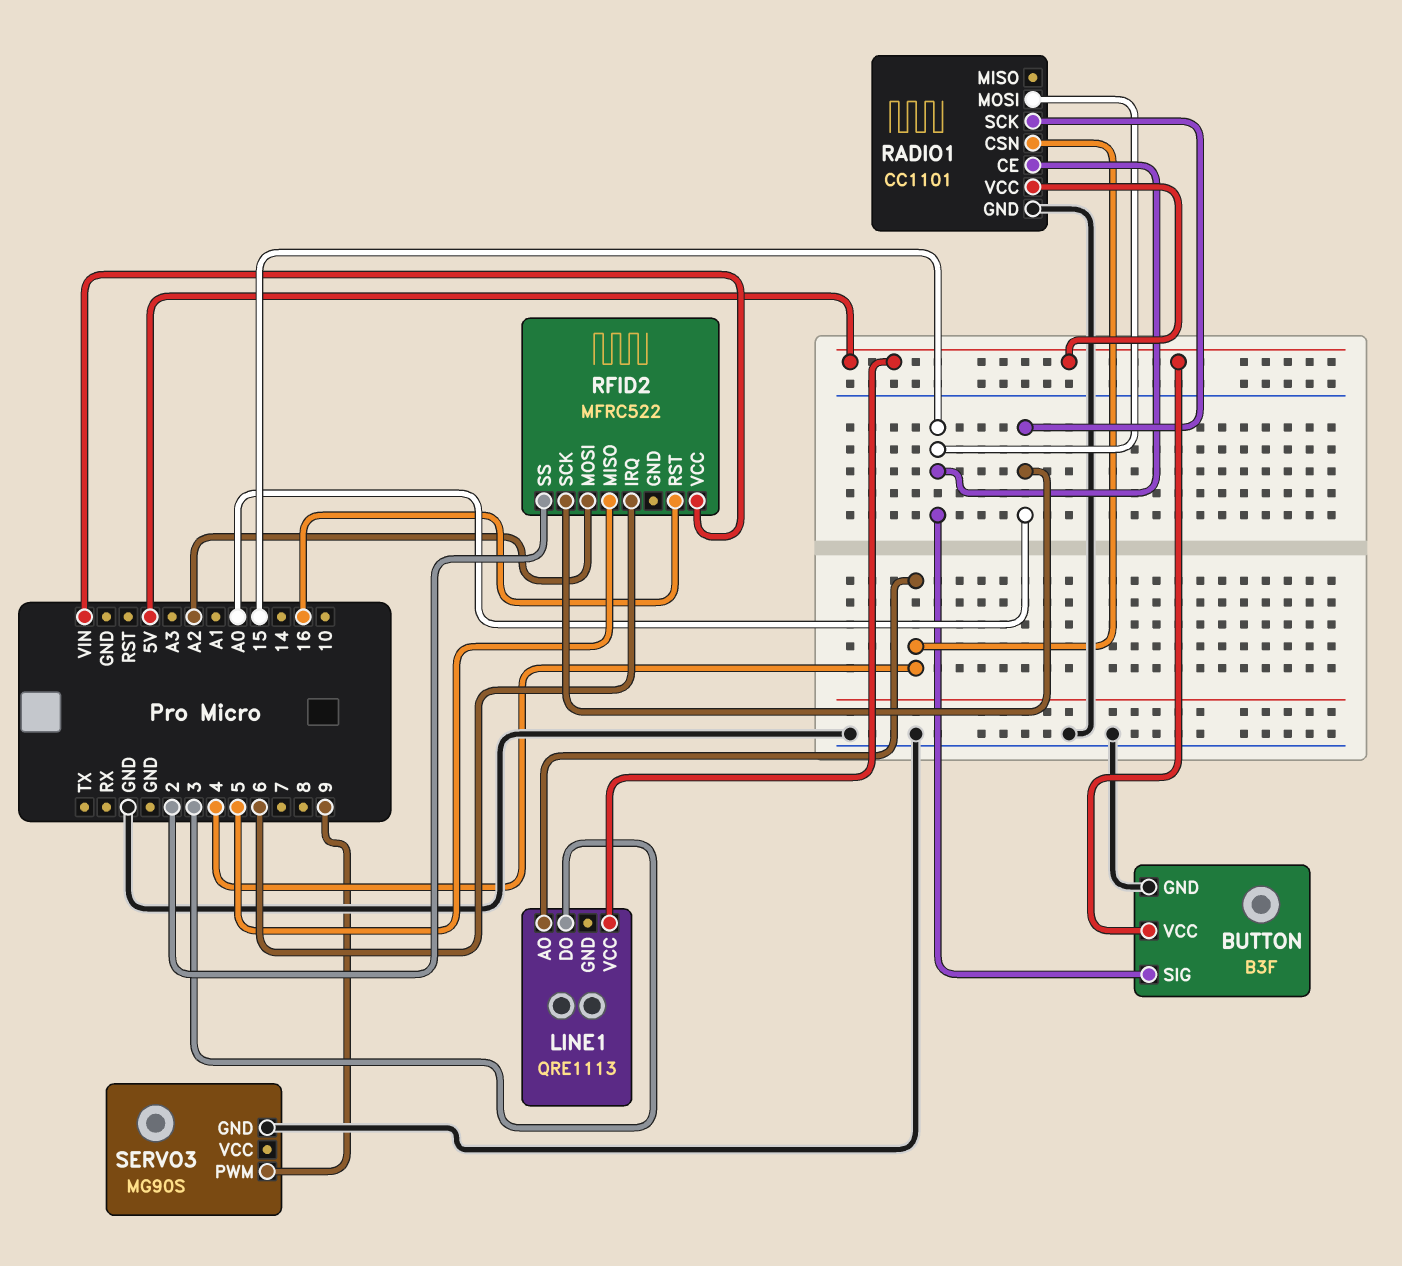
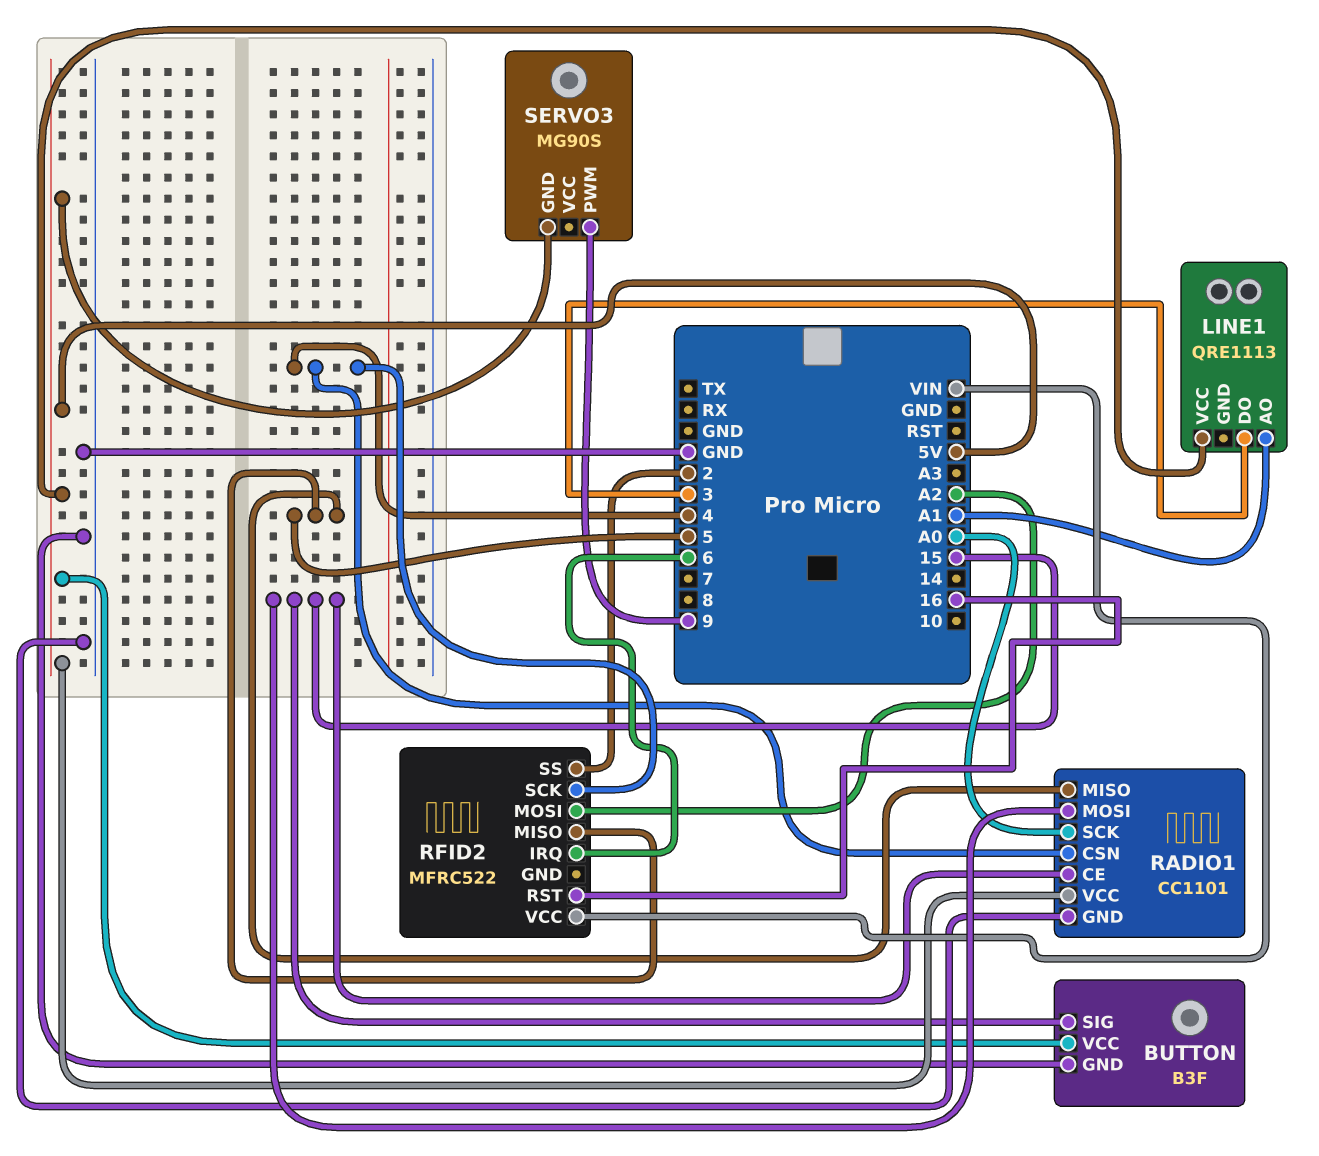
LINE1 pin AO: 4 -> A1
RADIO1 pin MISO: none -> 5
RFID2 pin SCK: A0 -> 4
SERVO3 pin GND: GND -> 5V

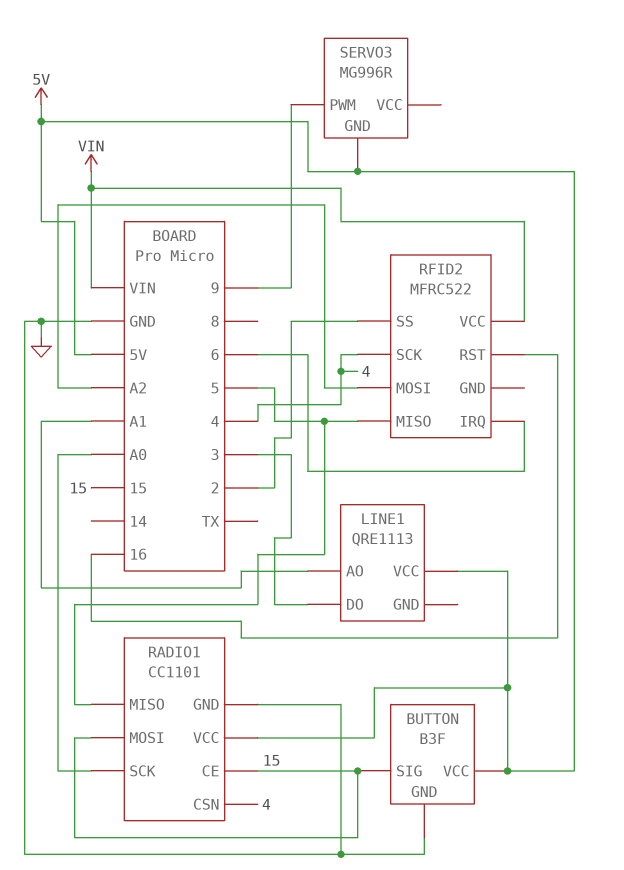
SERVO3: MG90S -> MG996R

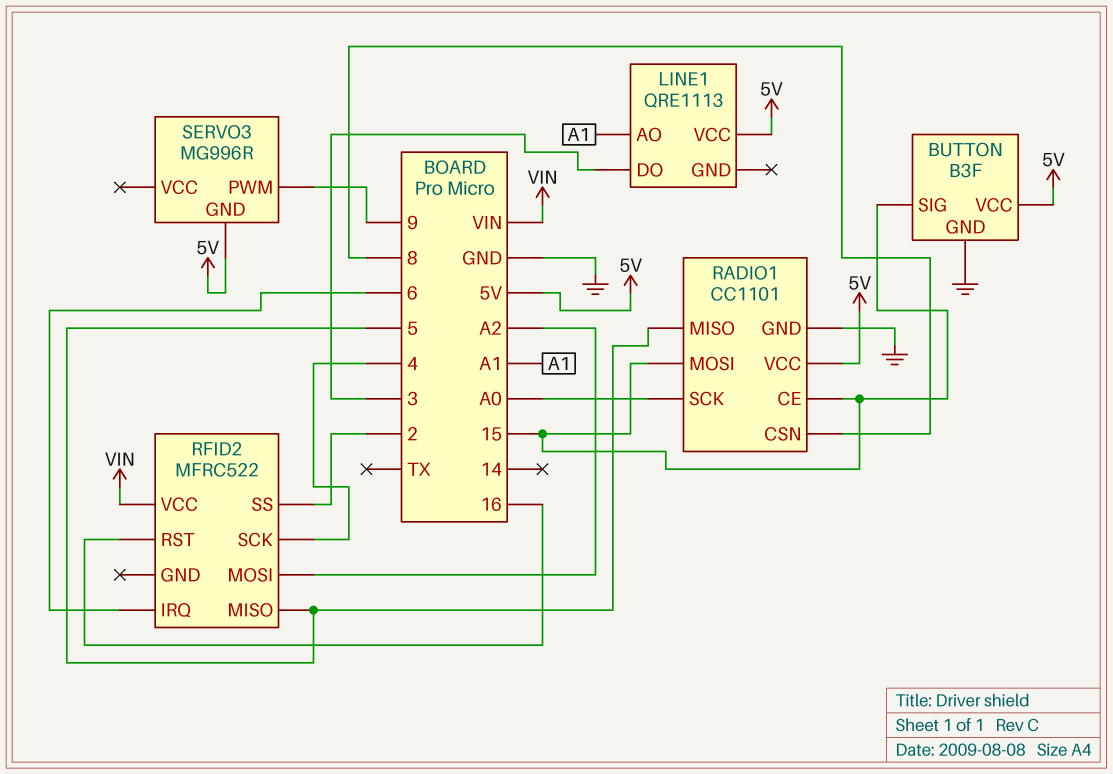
RADIO1 pin CSN: 4 -> 8

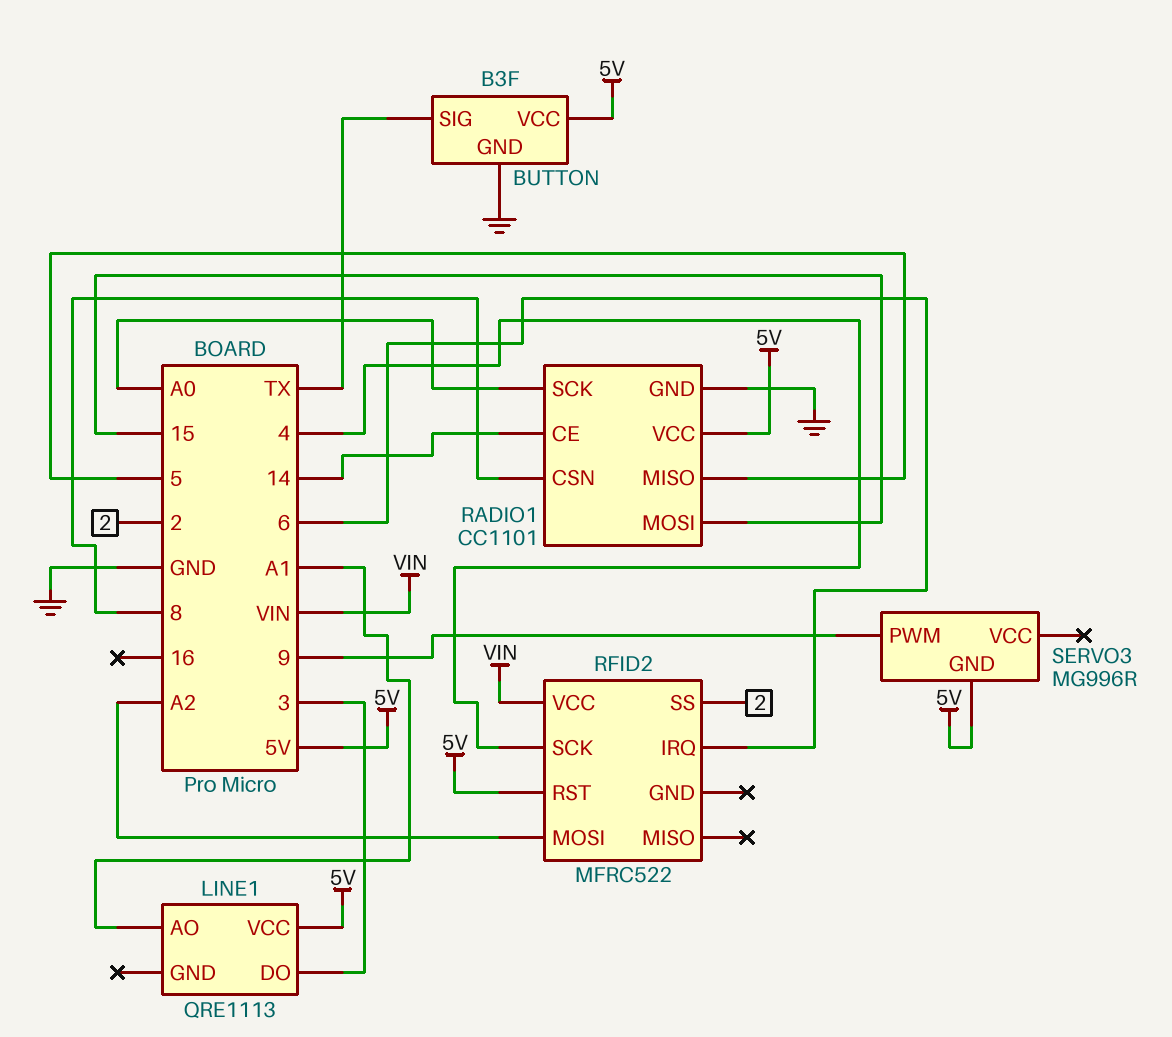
BUTTON pin SIG: 15 -> TX
RADIO1 pin CE: 15 -> 14
RFID2 pin MISO: 5 -> none
RFID2 pin RST: 16 -> 5V

